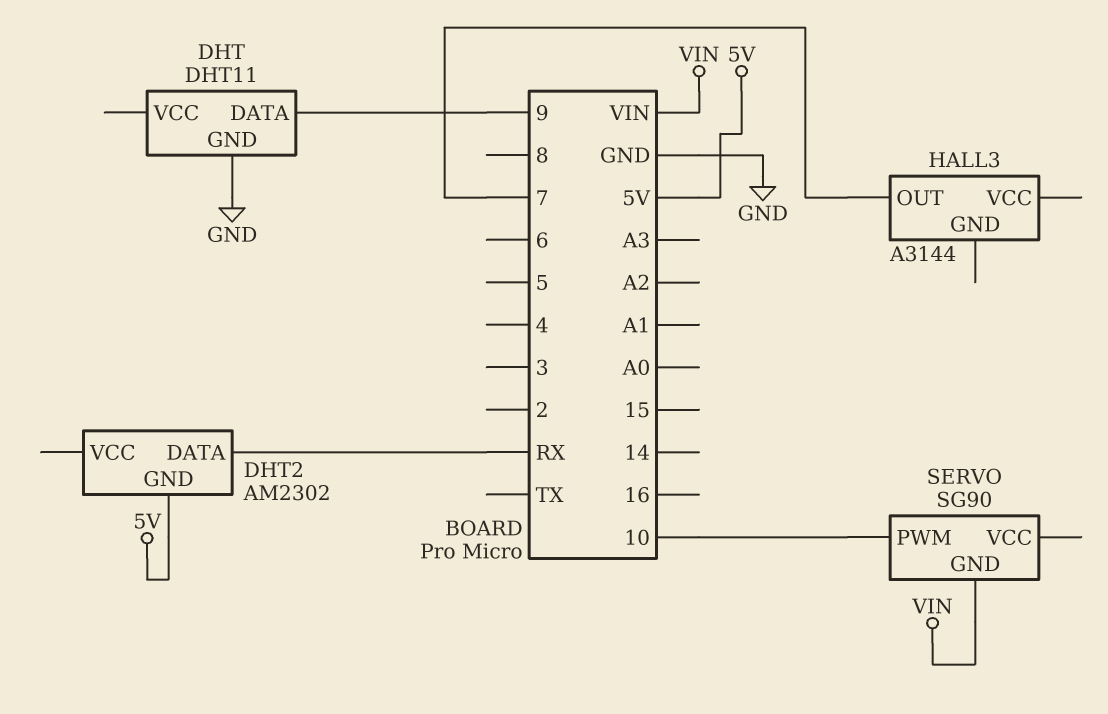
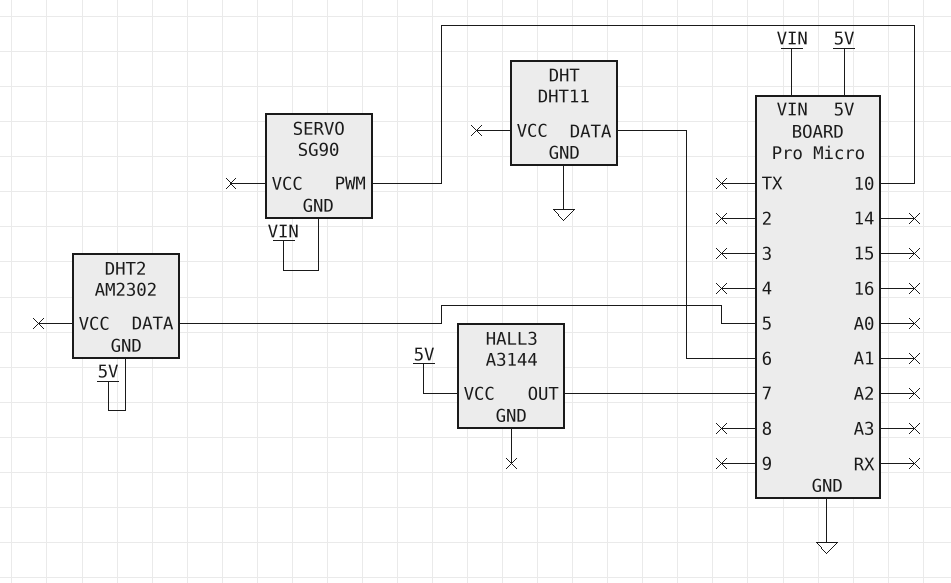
DHT pin DATA: 9 -> 6
DHT2 pin DATA: RX -> 5
HALL3 pin VCC: none -> 5V

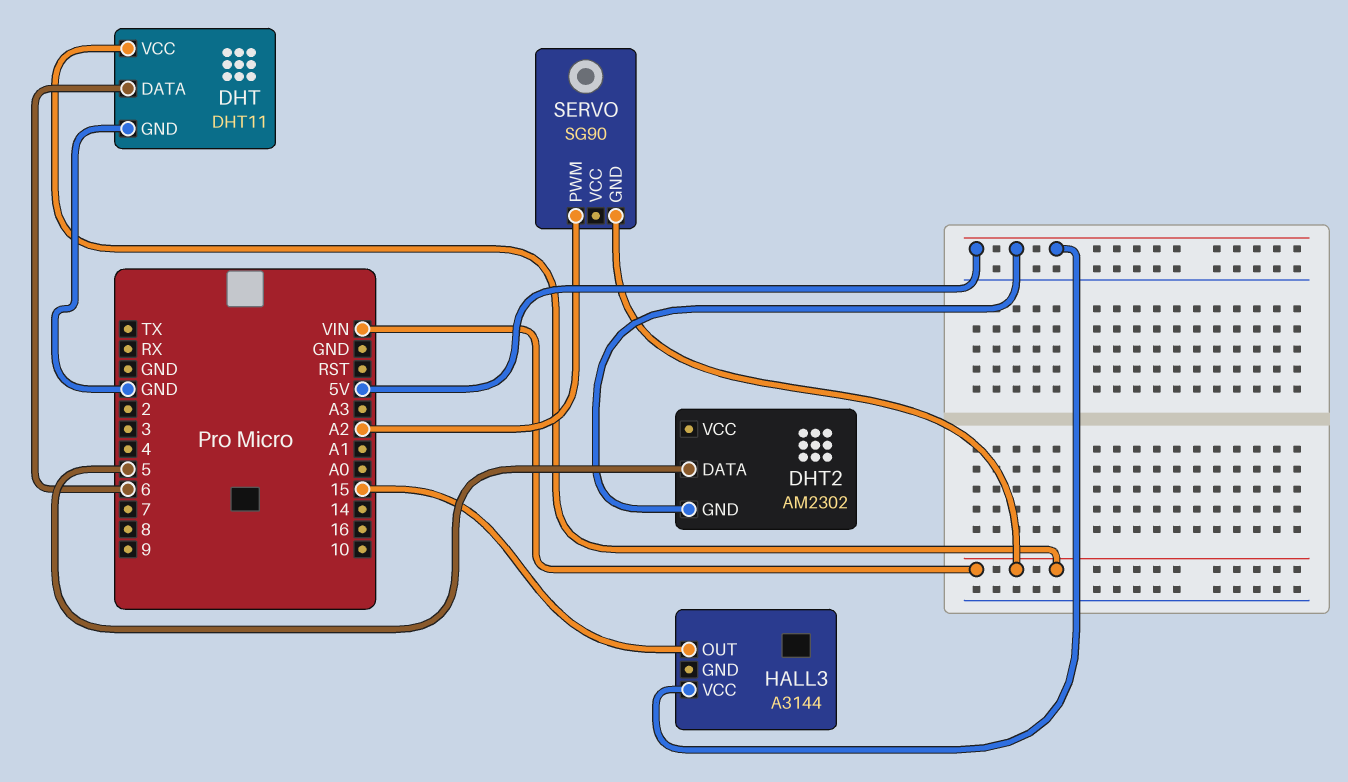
DHT pin VCC: none -> VIN
HALL3 pin OUT: 7 -> 15
SERVO pin PWM: 10 -> A2

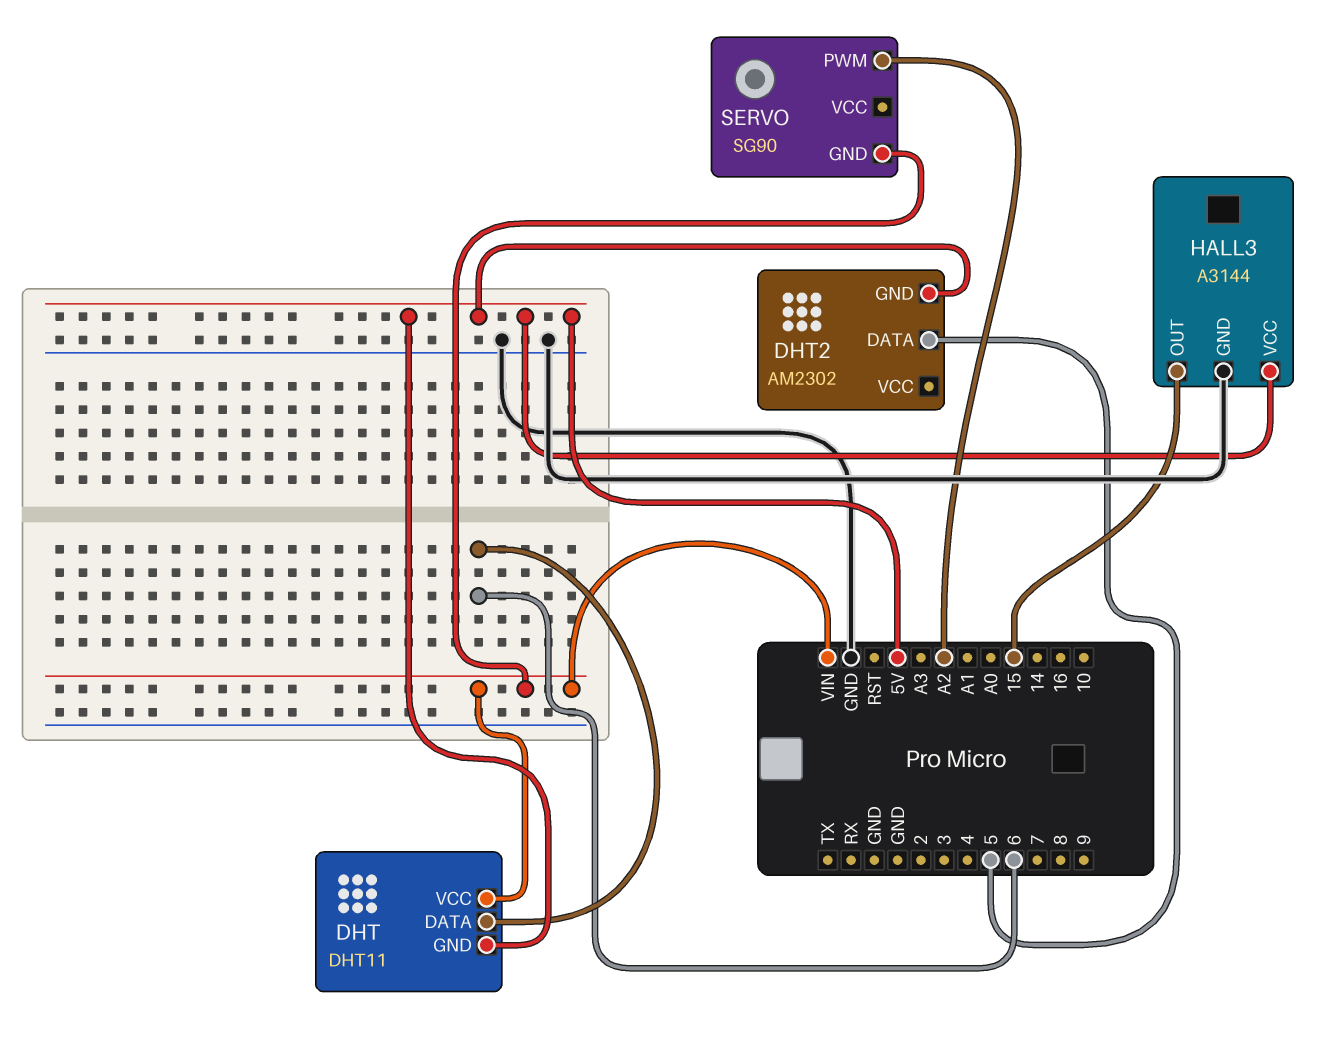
DHT pin GND: GND -> 5V
HALL3 pin GND: none -> GND

